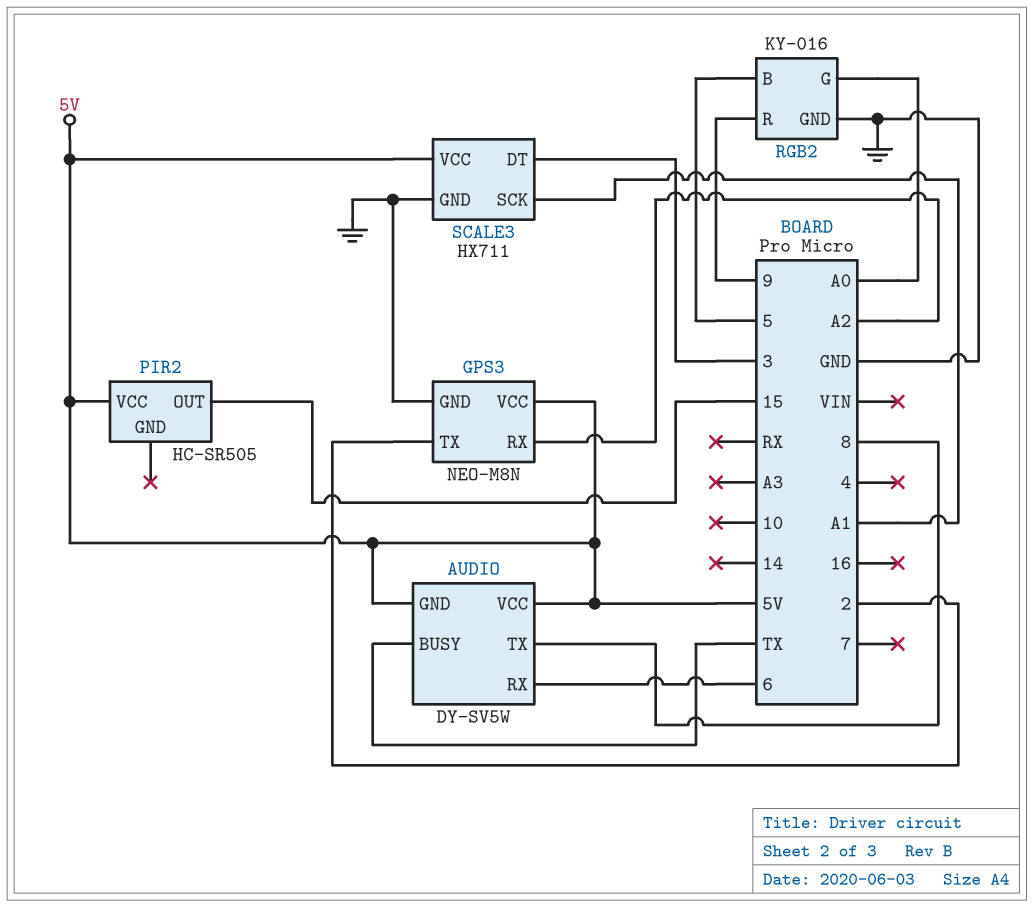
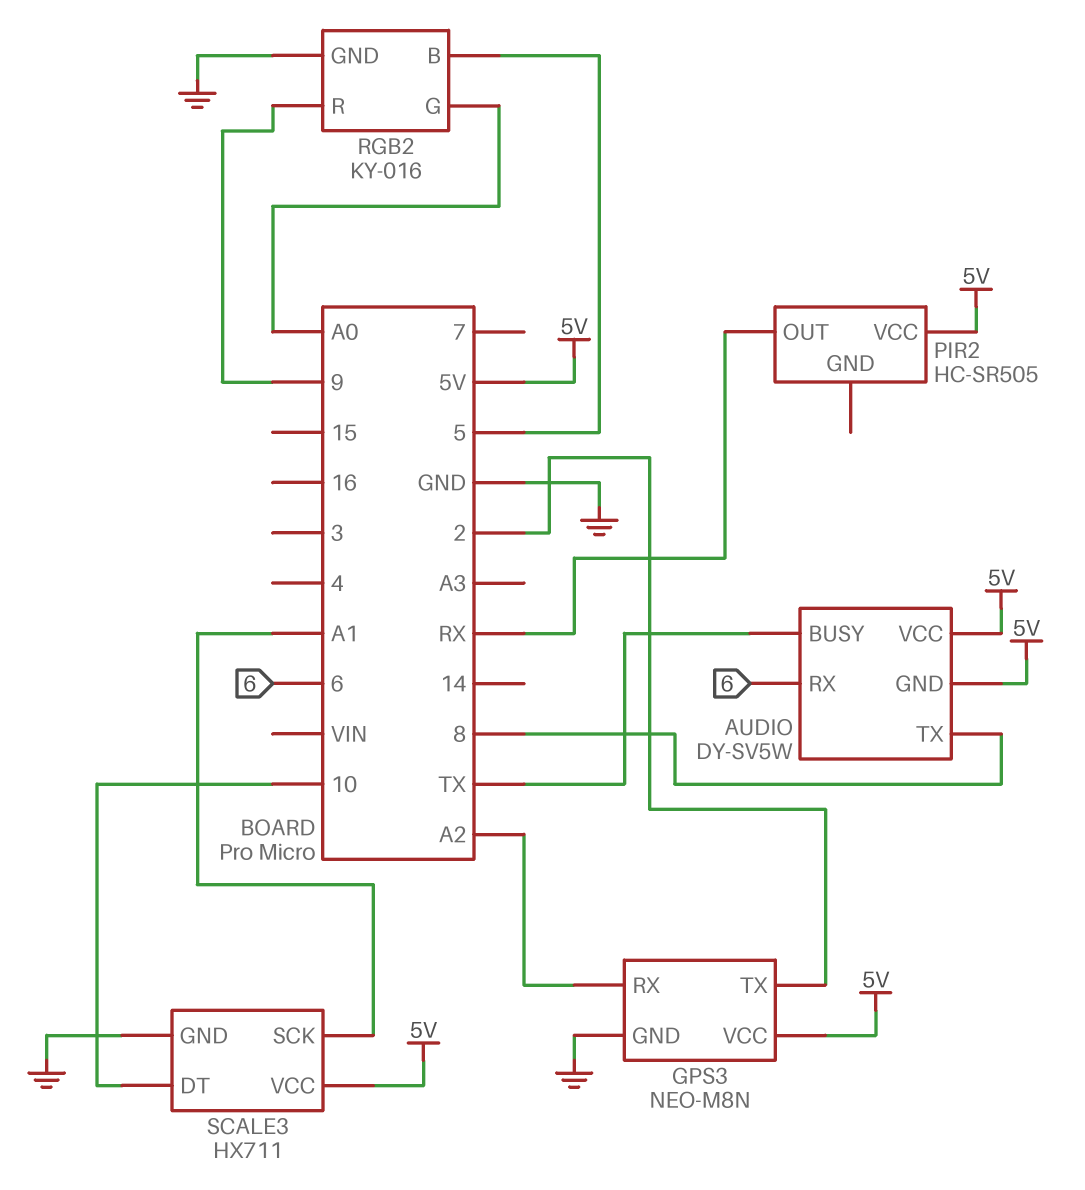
PIR2 pin OUT: 15 -> RX
SCALE3 pin DT: 3 -> 10

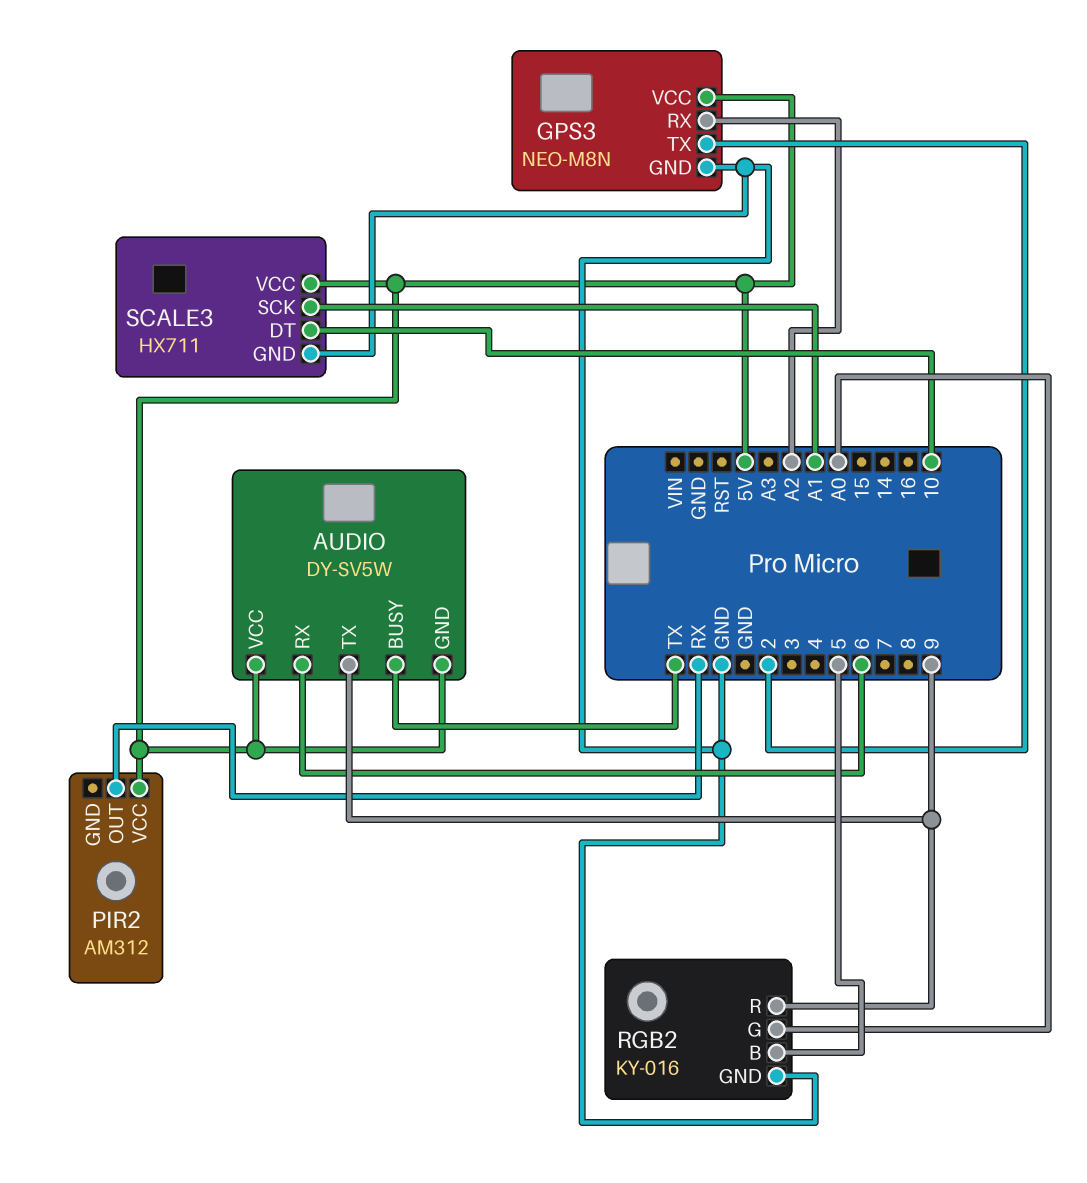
AUDIO pin TX: 8 -> 9
PIR2: HC-SR505 -> AM312

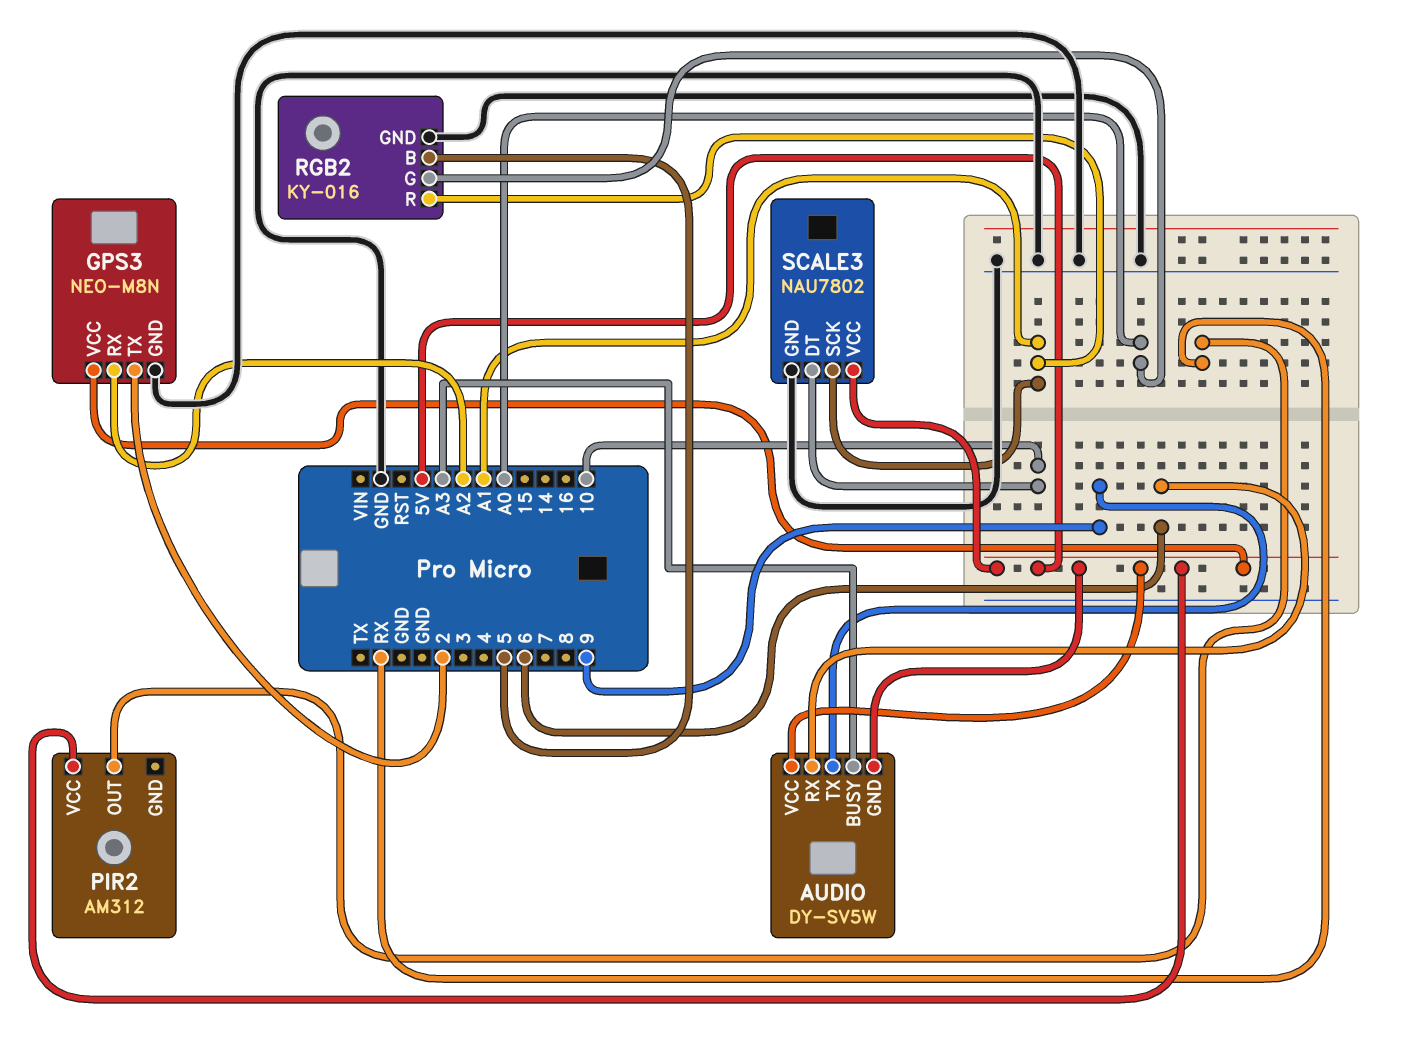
AUDIO pin BUSY: TX -> A3
RGB2 pin R: 9 -> A1
SCALE3: HX711 -> NAU7802

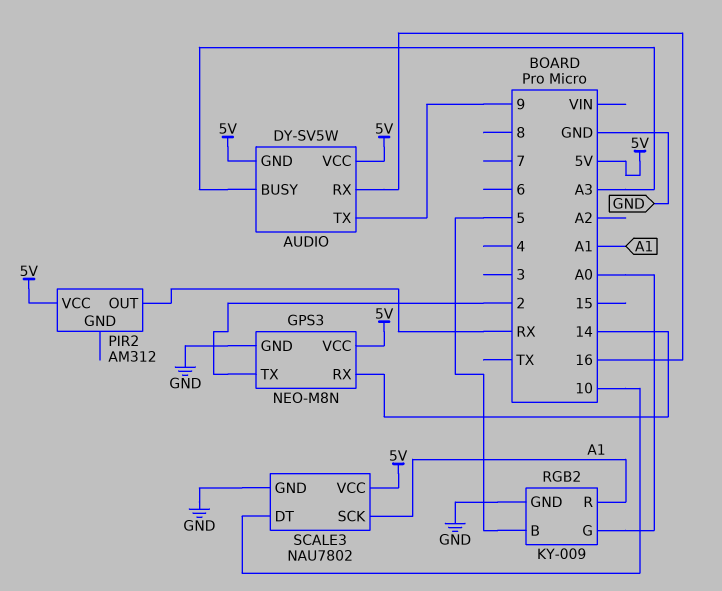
AUDIO pin RX: 6 -> 16
GPS3 pin RX: A2 -> 14
RGB2: KY-016 -> KY-009

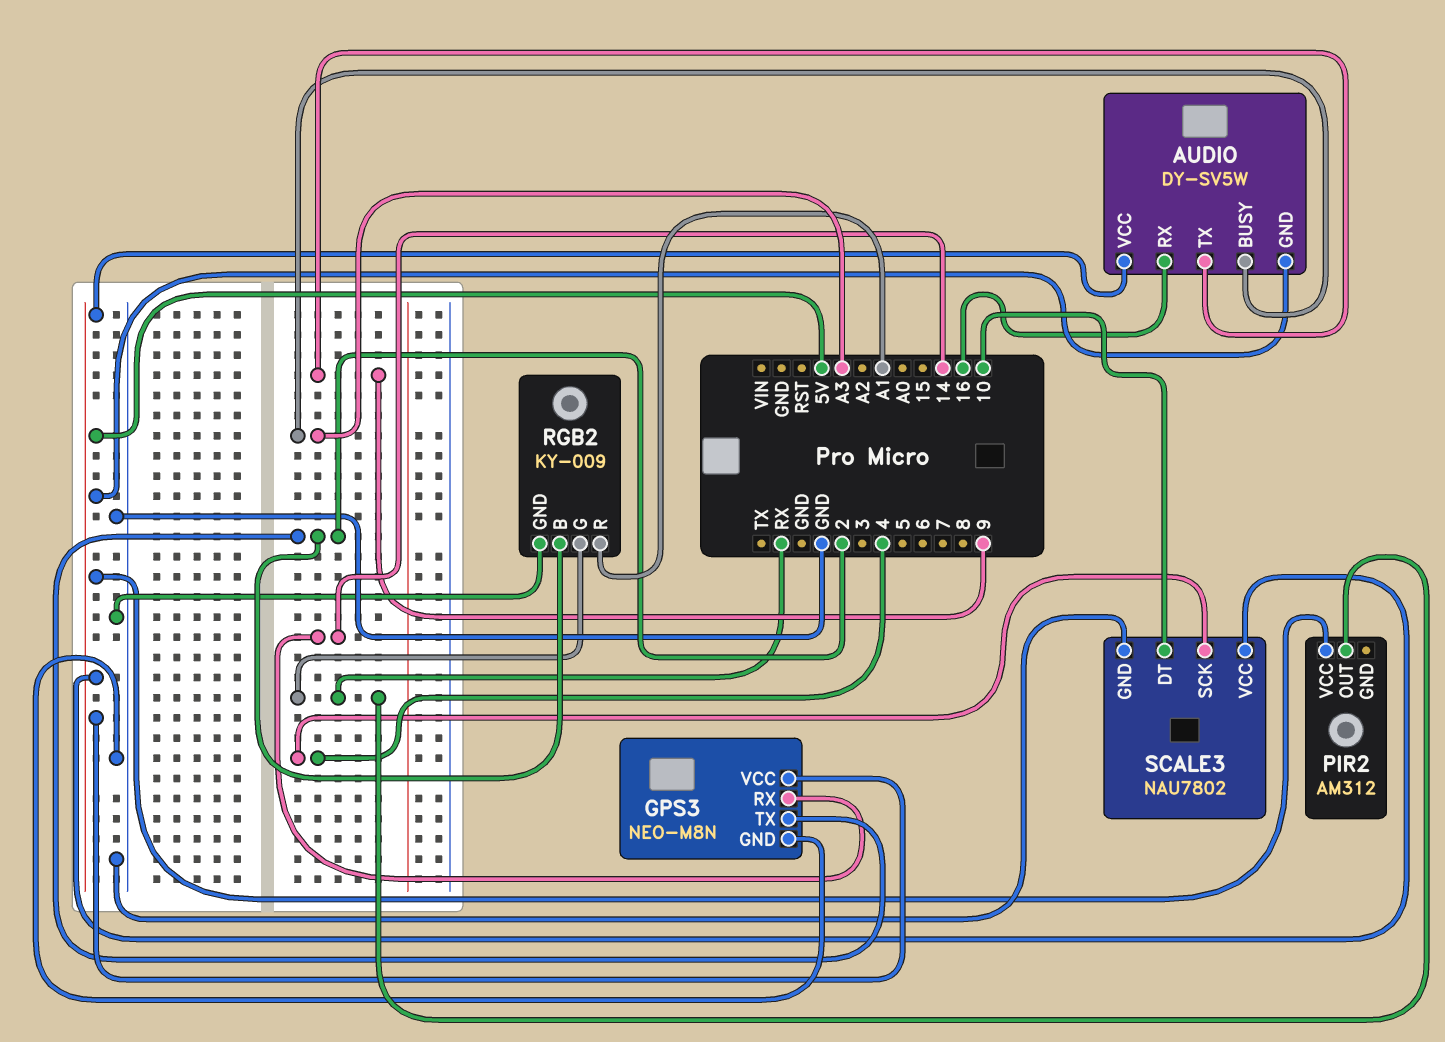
RGB2 pin B: 5 -> 2
RGB2 pin G: A0 -> RX
SCALE3 pin SCK: A1 -> 4

